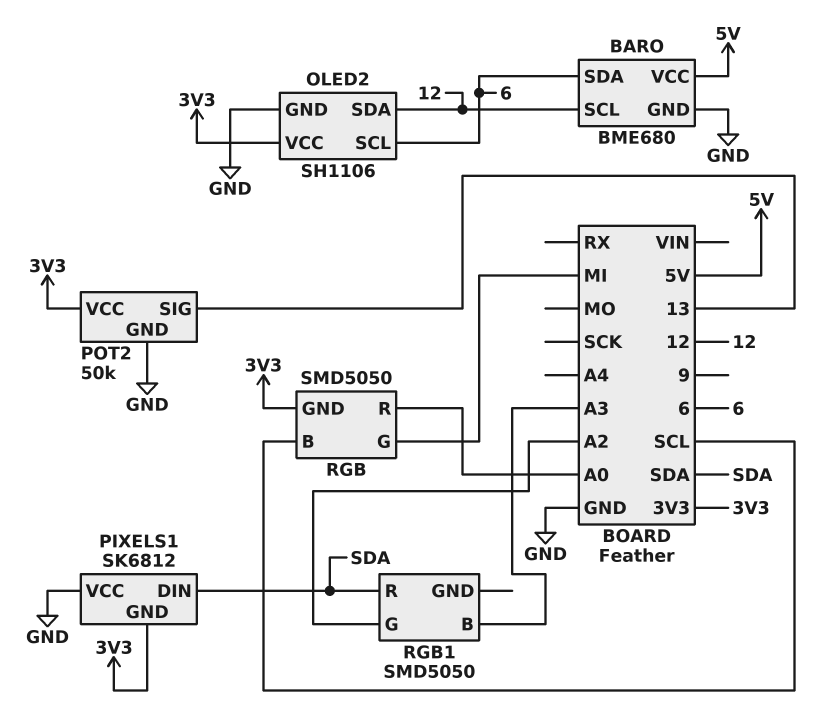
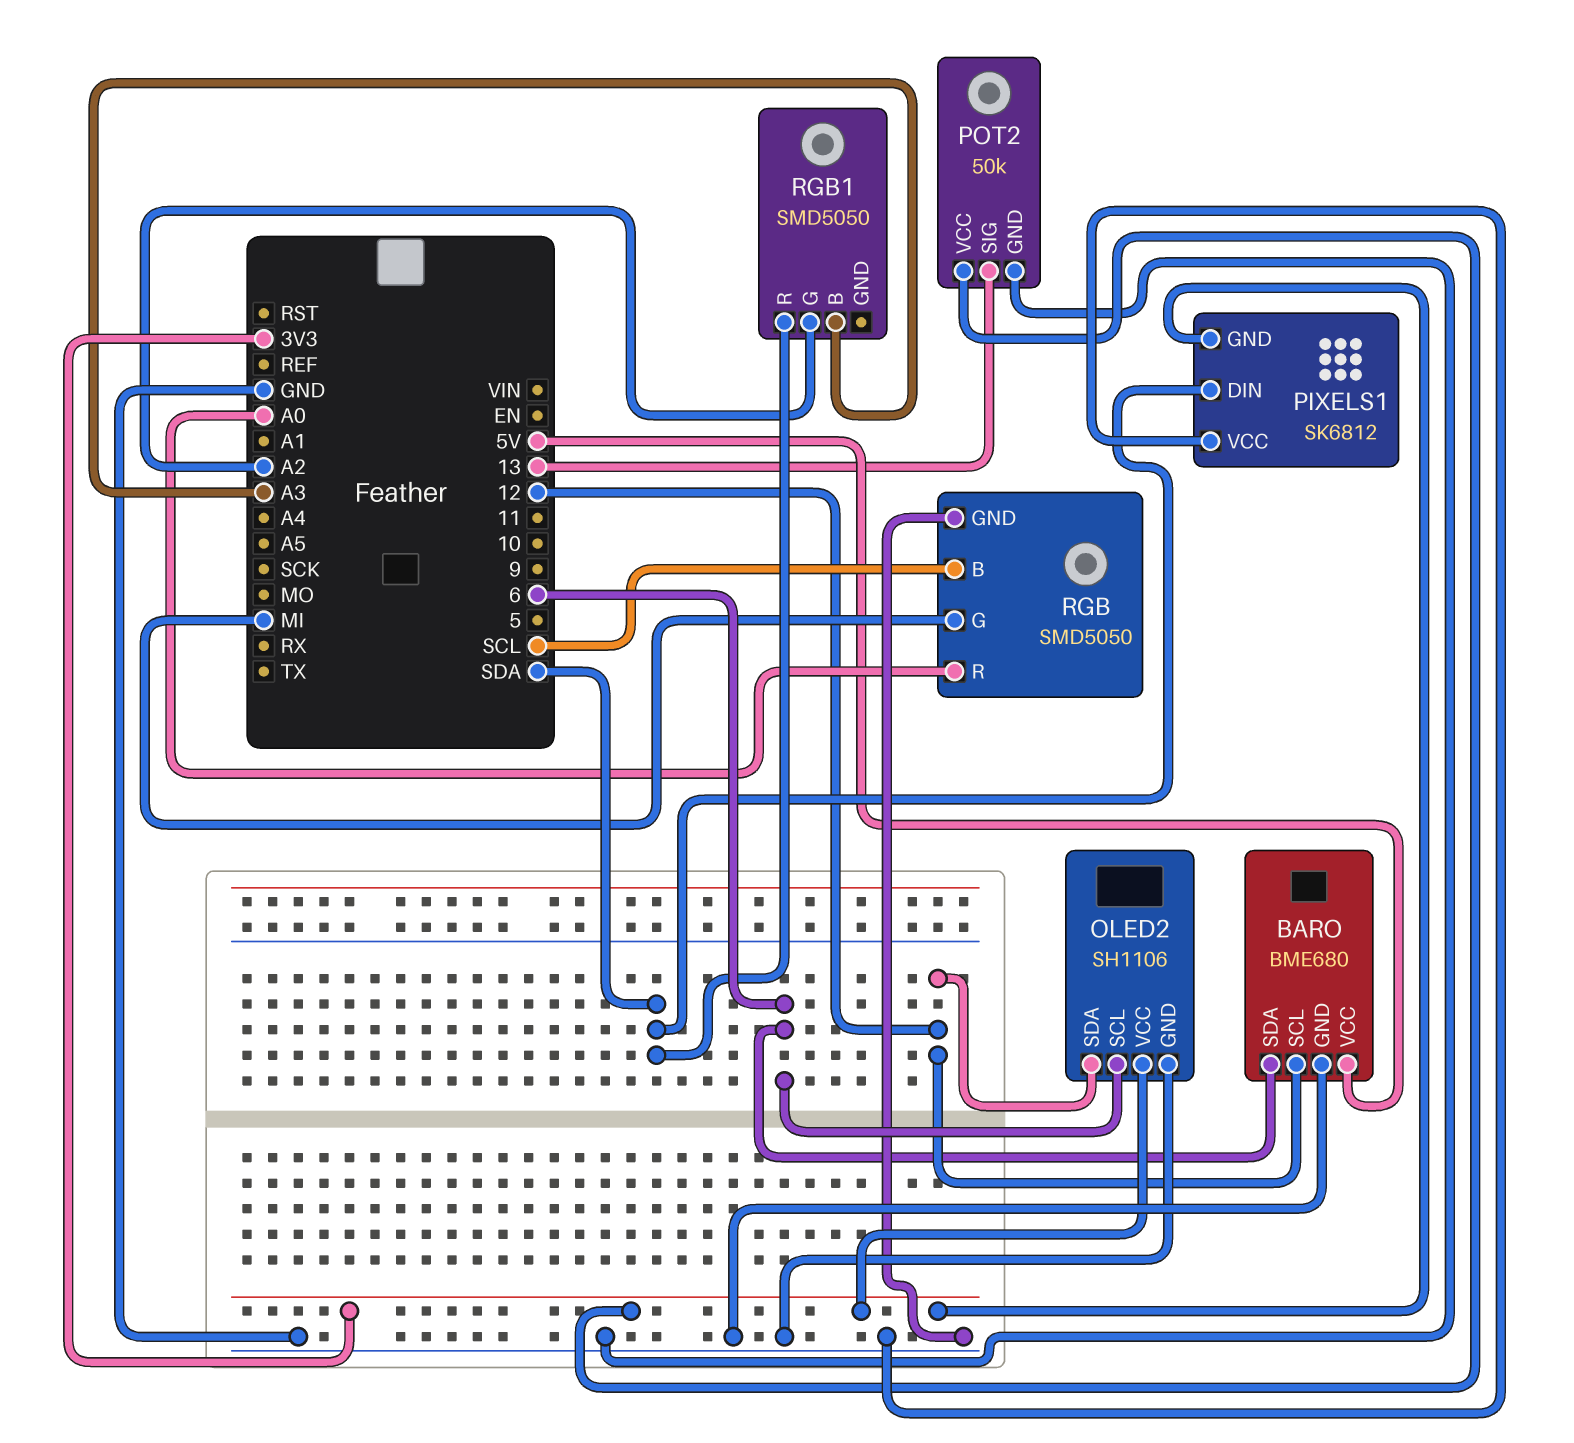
RGB pin GND: 3V3 -> GND

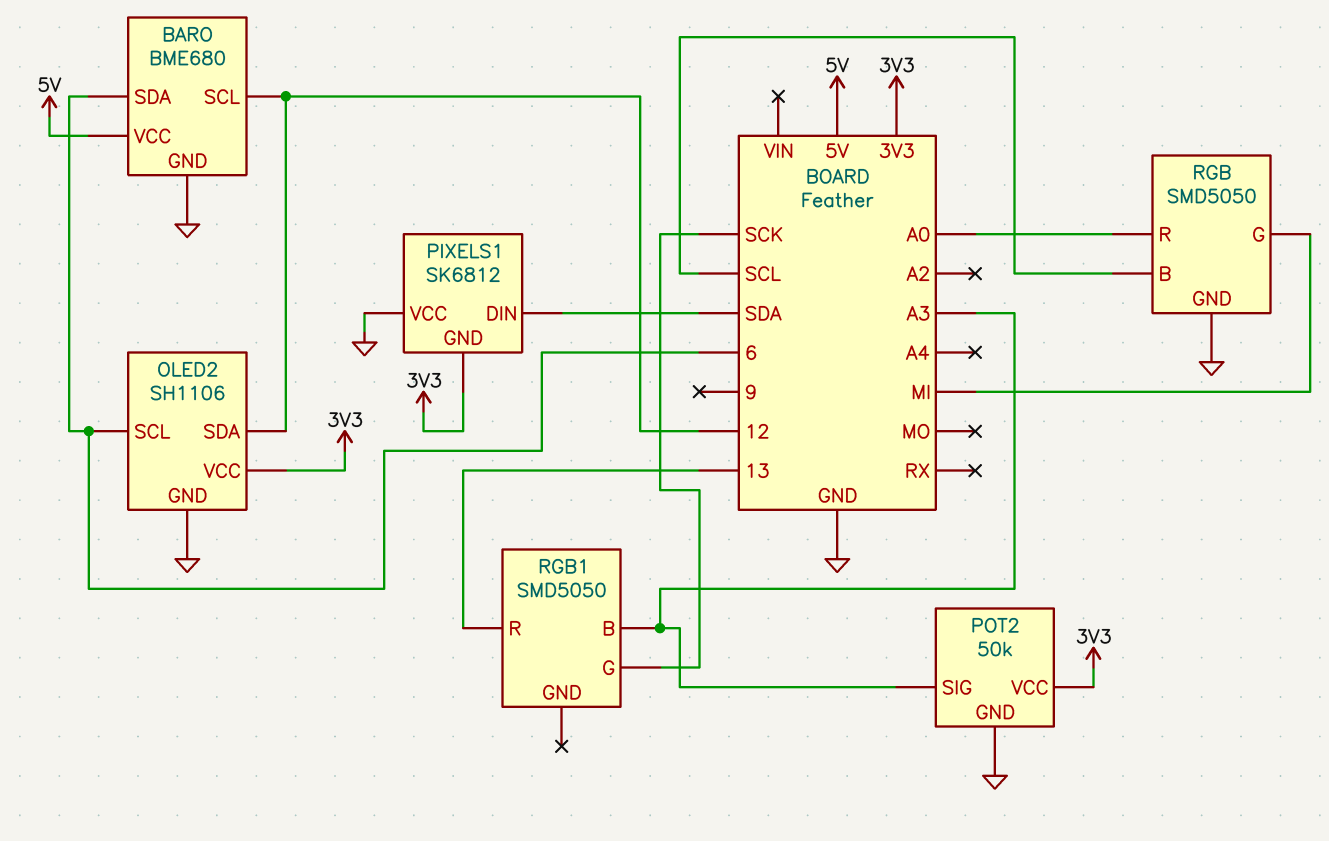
POT2 pin SIG: 13 -> A3
RGB1 pin G: A2 -> SCK
RGB1 pin R: SDA -> 13

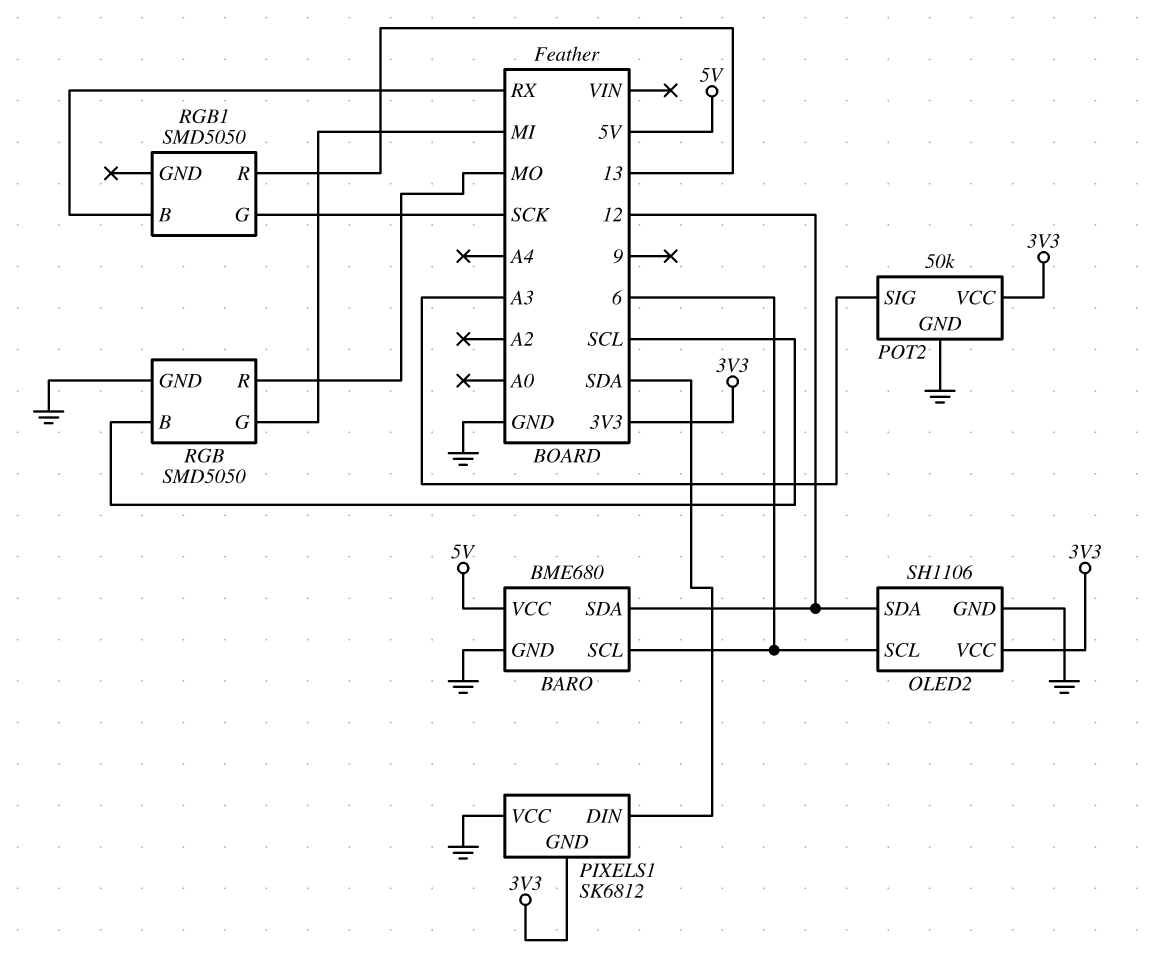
BARO pin SCL: 12 -> 6
BARO pin SDA: 6 -> 12
RGB pin R: A0 -> MO
RGB1 pin B: A3 -> RX

